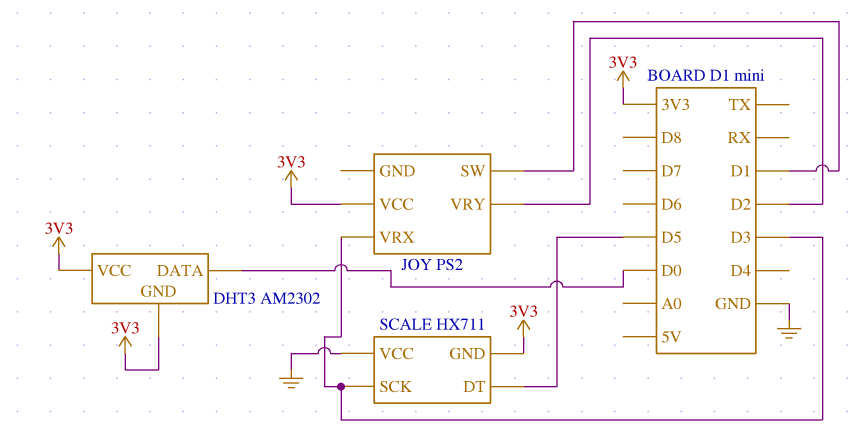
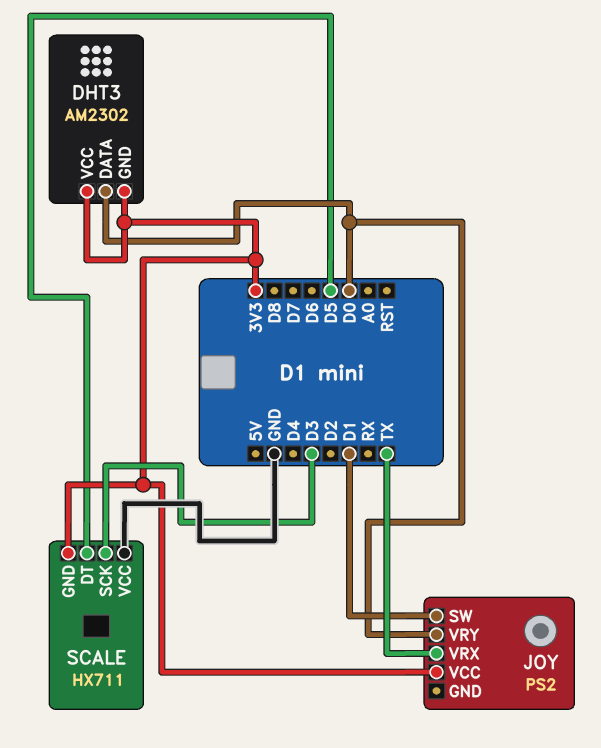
JOY pin VRX: D3 -> TX
JOY pin VRY: D2 -> D0

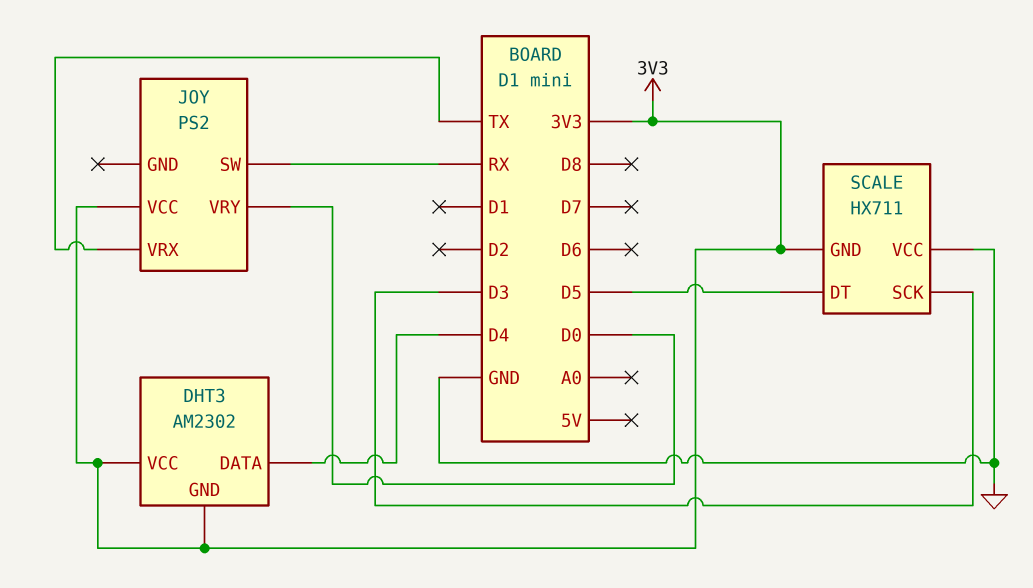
DHT3 pin DATA: D0 -> D4
JOY pin SW: D1 -> RX

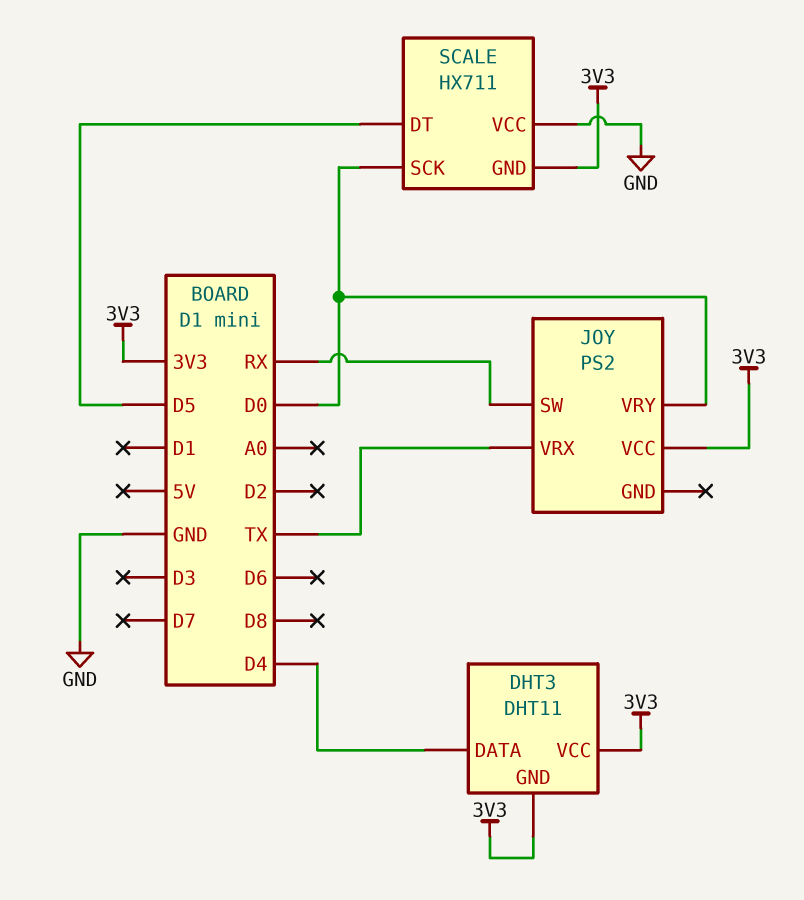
DHT3: AM2302 -> DHT11
SCALE pin SCK: D3 -> D0

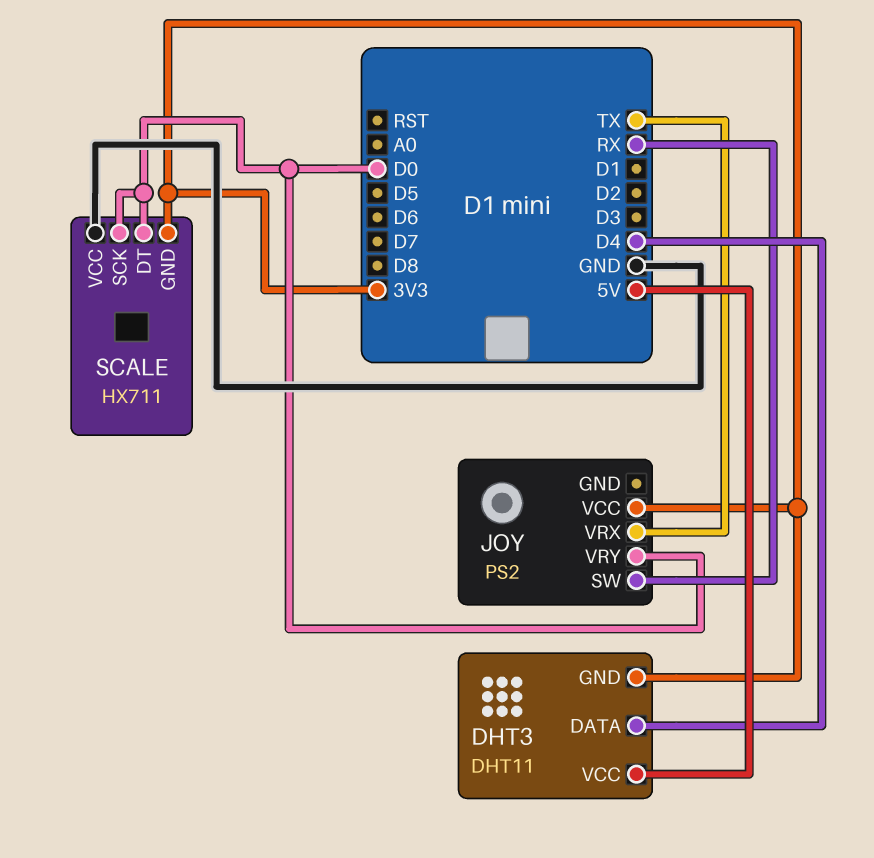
DHT3 pin VCC: 3V3 -> 5V
SCALE pin DT: D5 -> D0

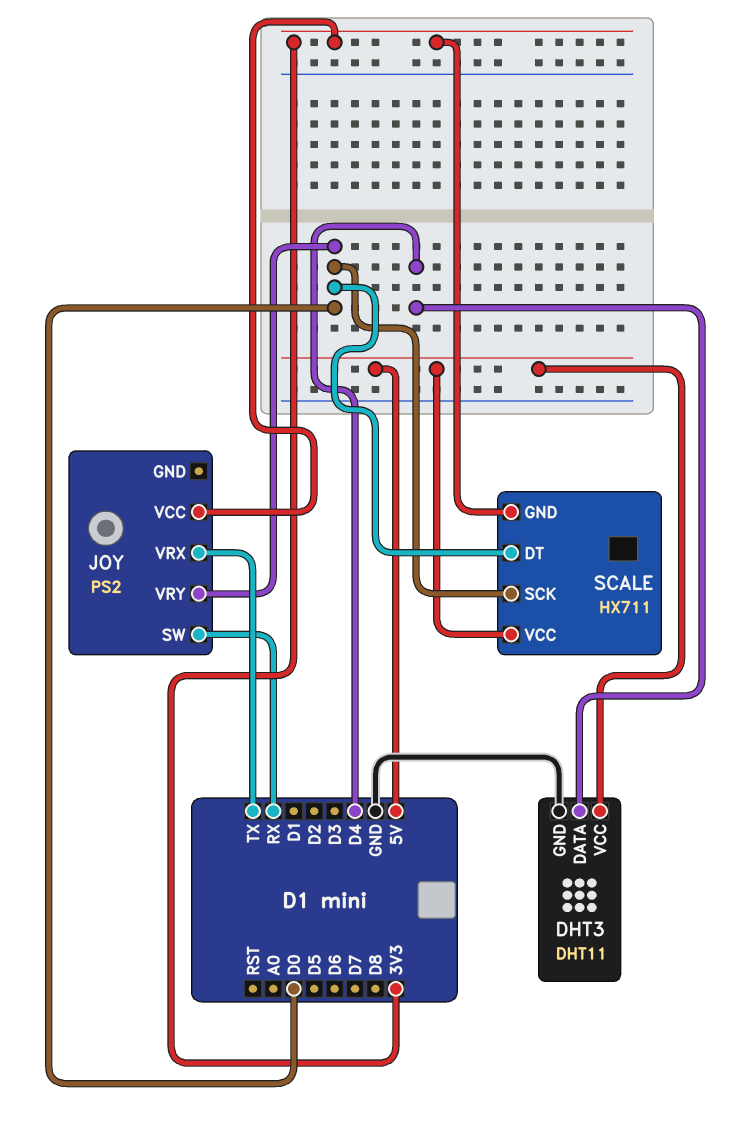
DHT3 pin GND: 3V3 -> GND
SCALE pin VCC: GND -> 5V

